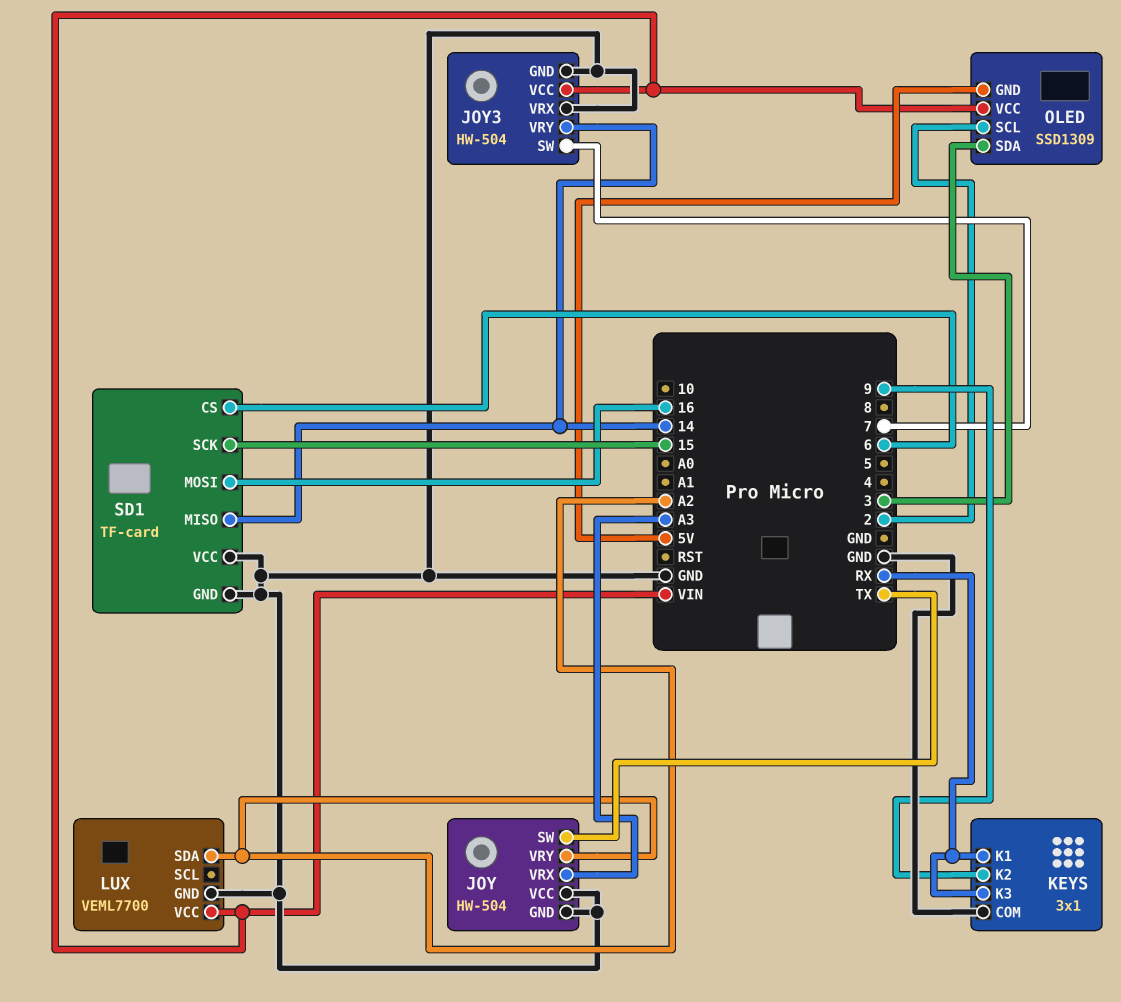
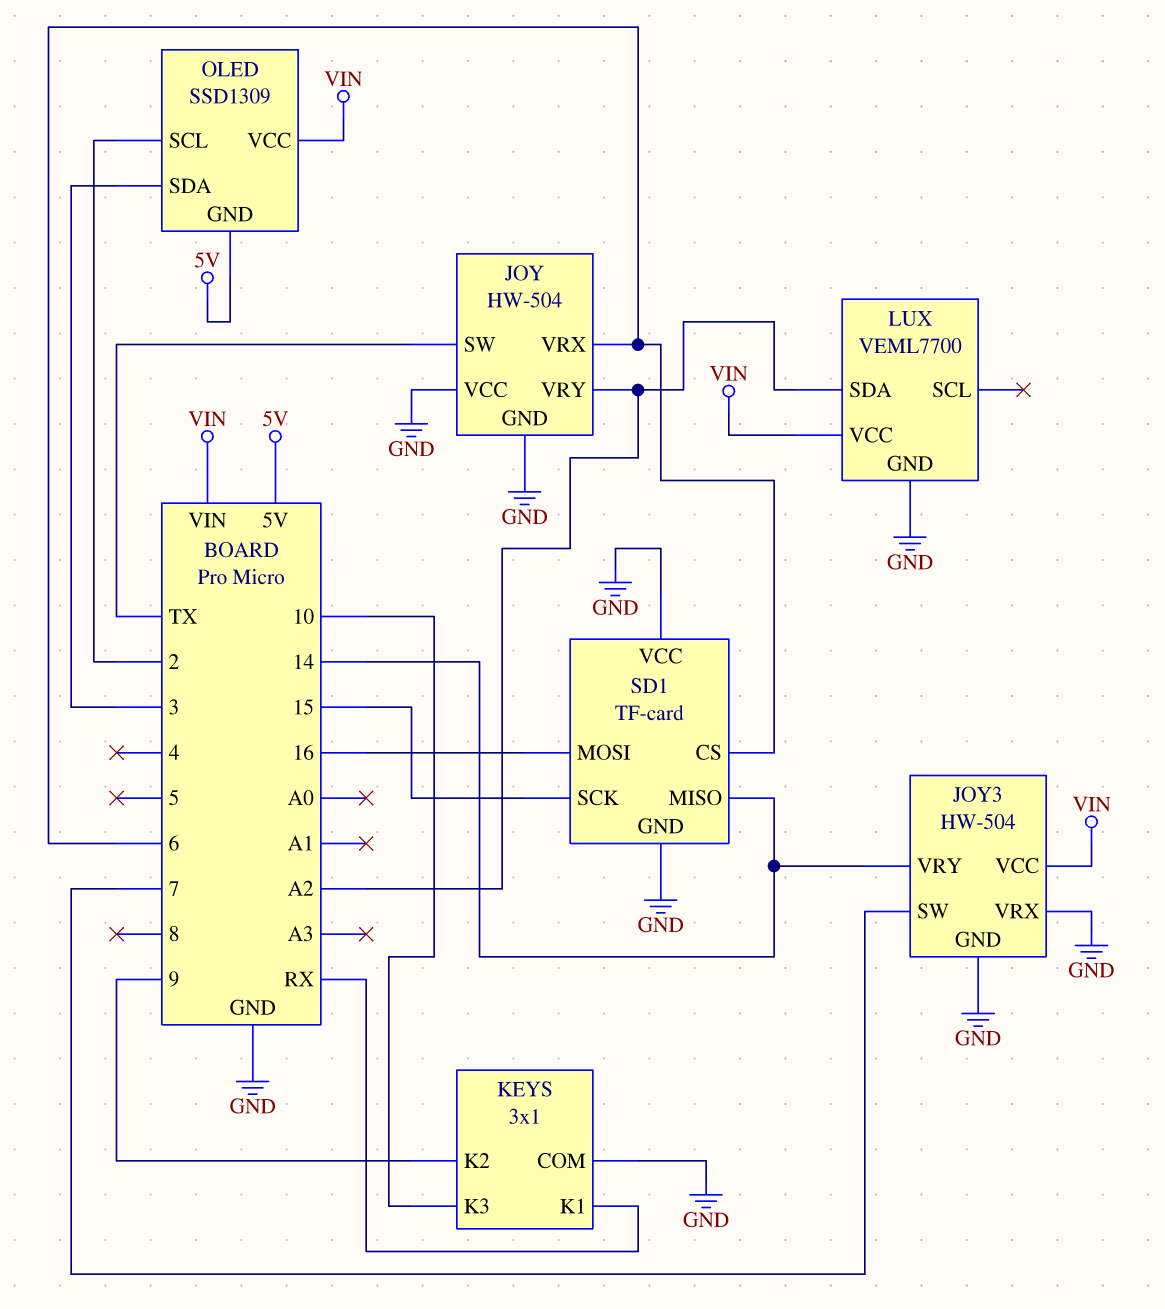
JOY pin VRX: A3 -> 6
KEYS pin K3: RX -> 10

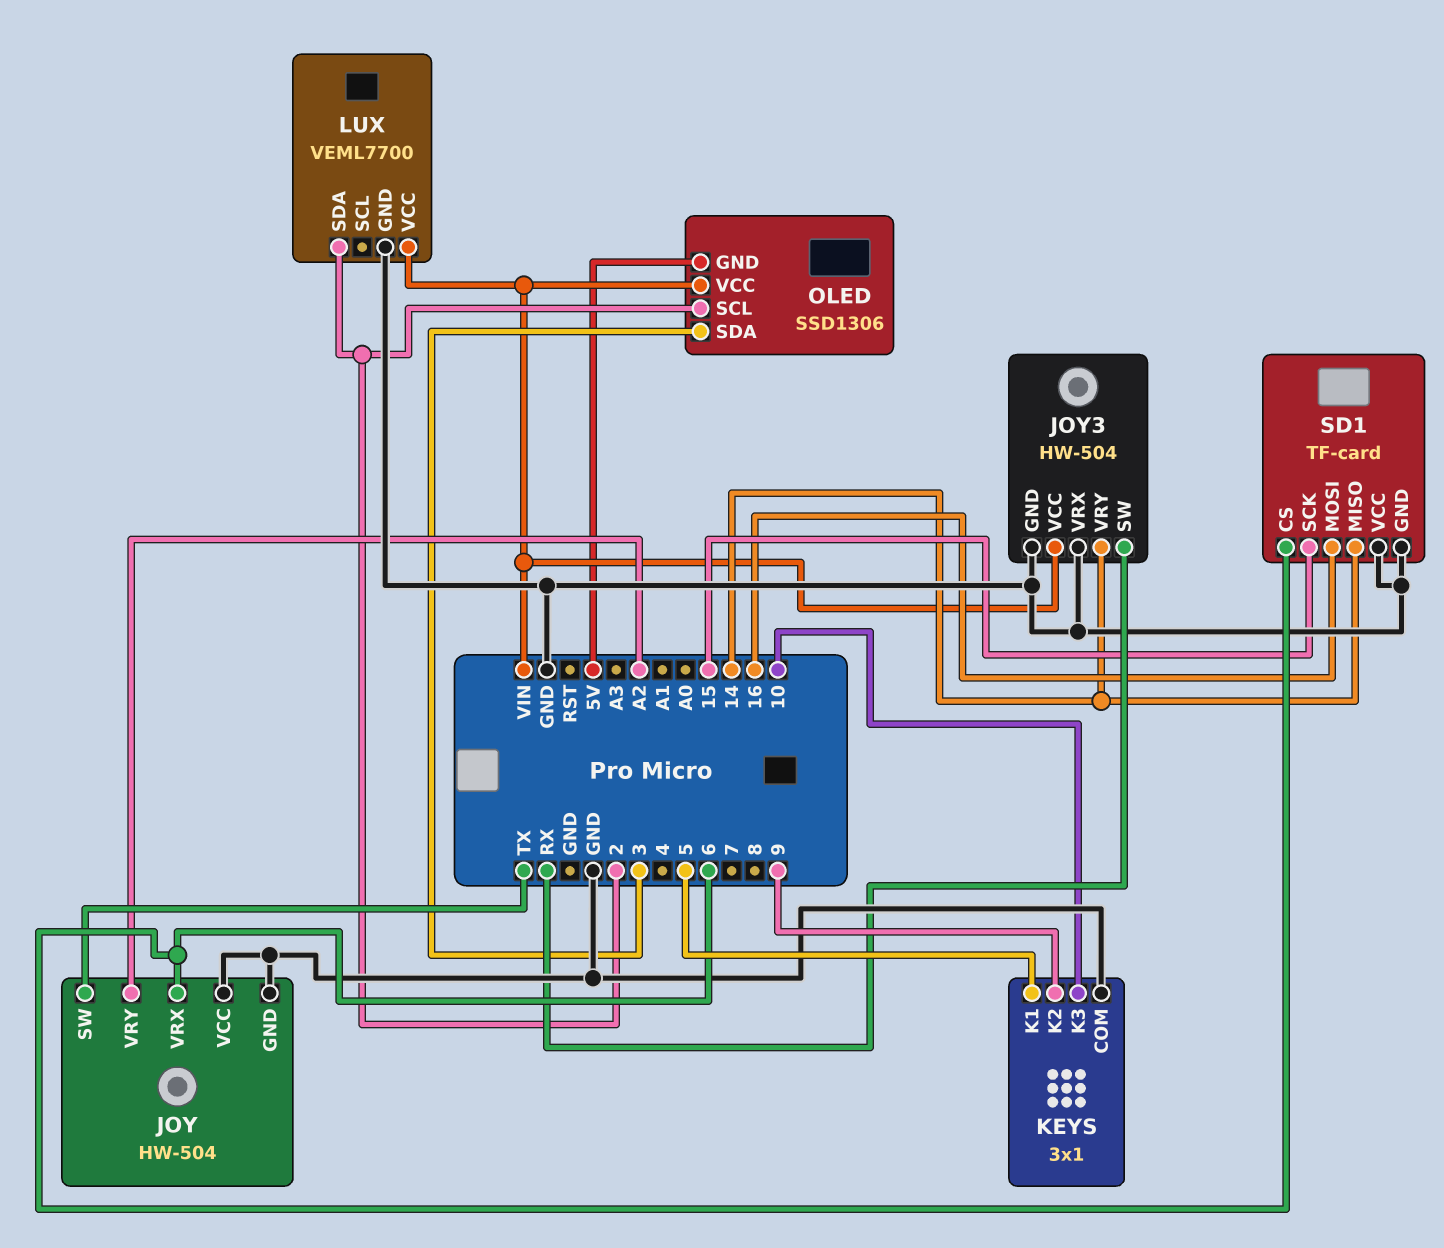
JOY3 pin SW: 7 -> RX
KEYS pin K1: RX -> 5
LUX pin SDA: A2 -> 2
OLED: SSD1309 -> SSD1306

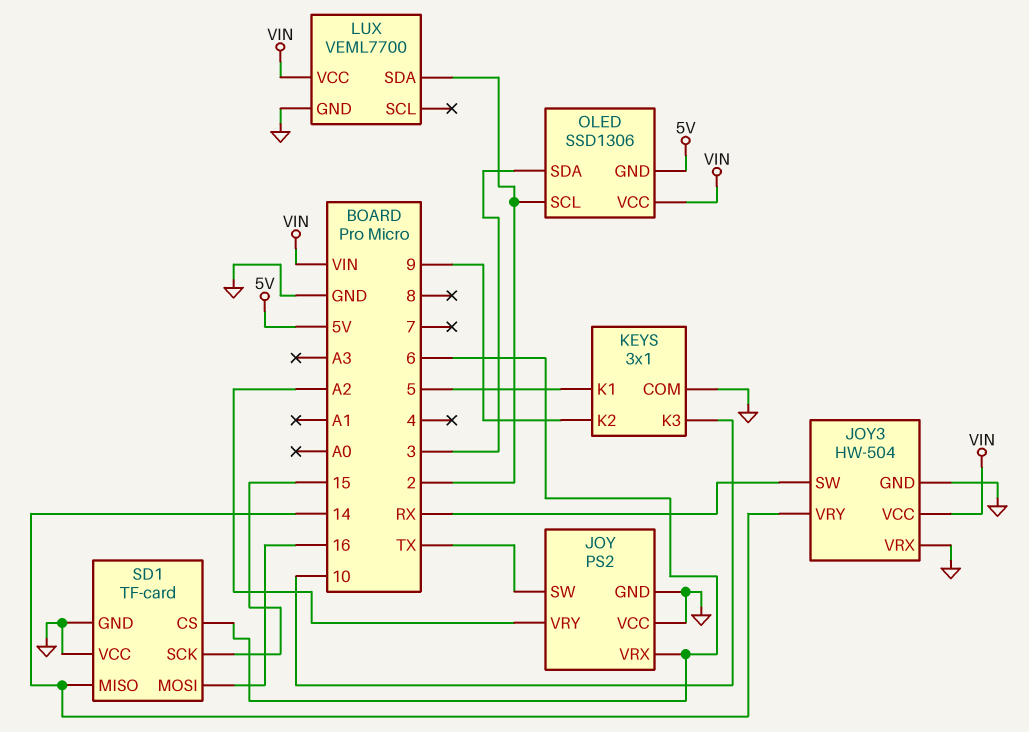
JOY: HW-504 -> PS2

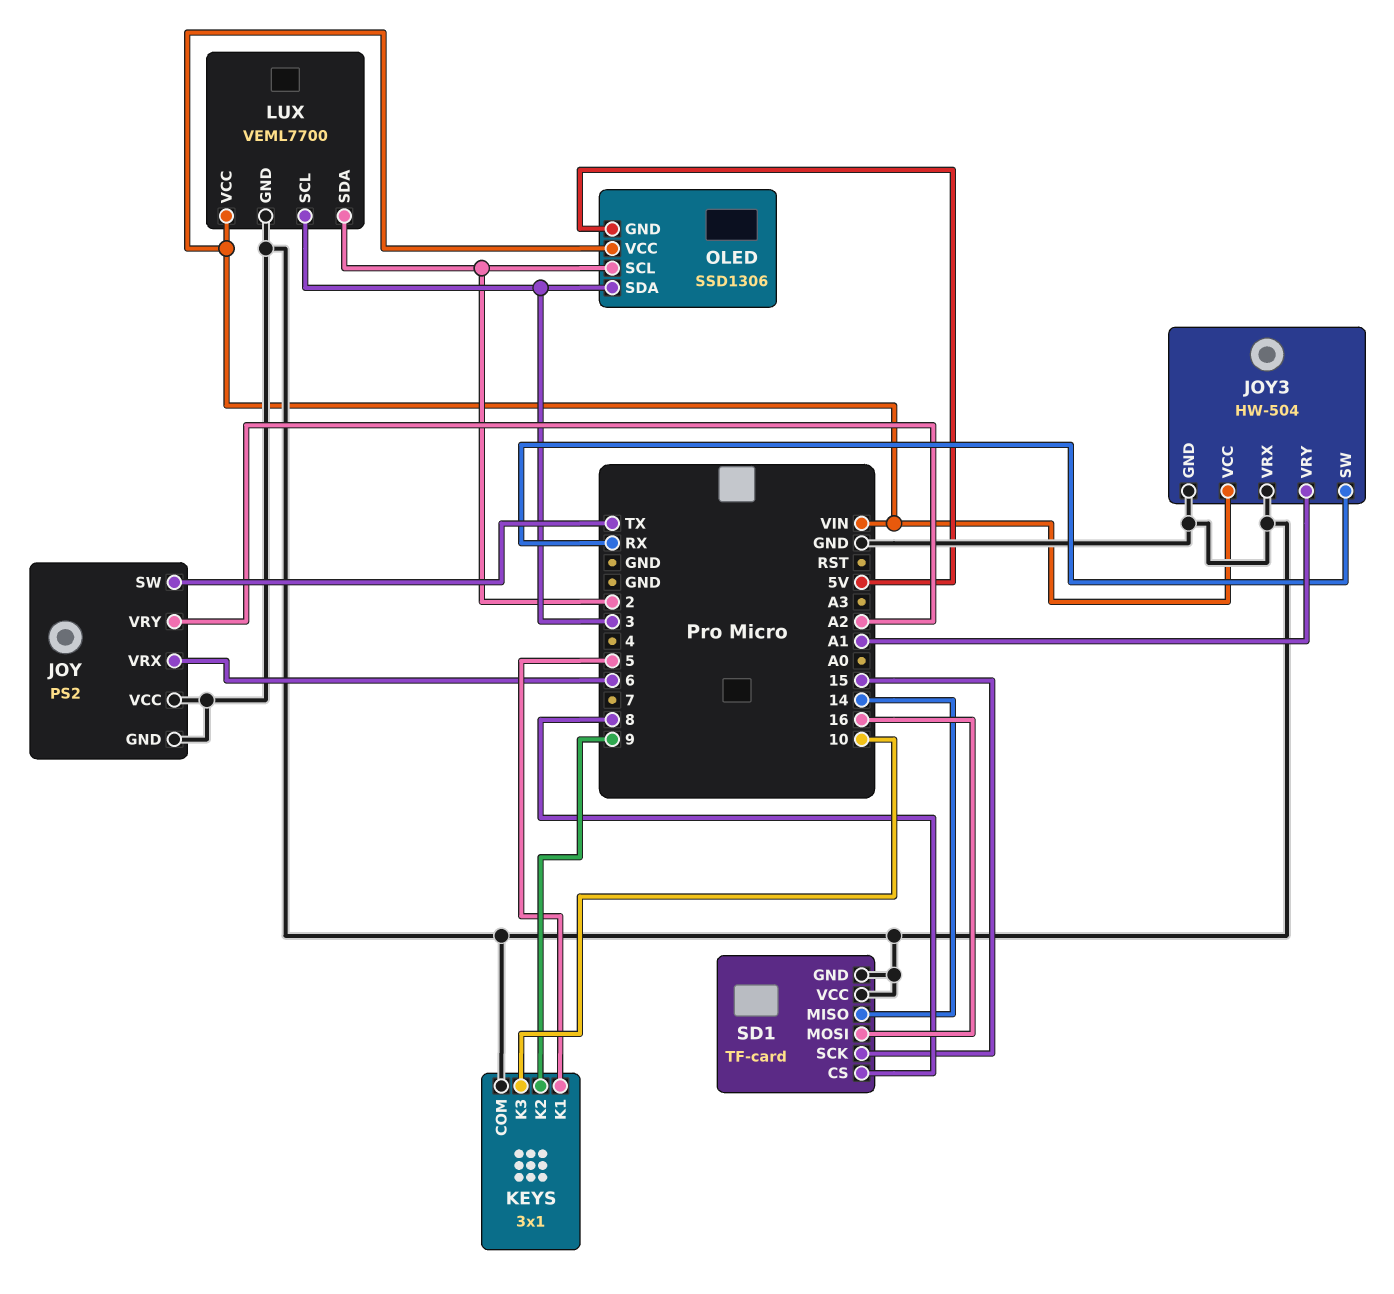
JOY3 pin VRY: 14 -> A1
LUX pin SCL: none -> 3
SD1 pin CS: 6 -> 8

